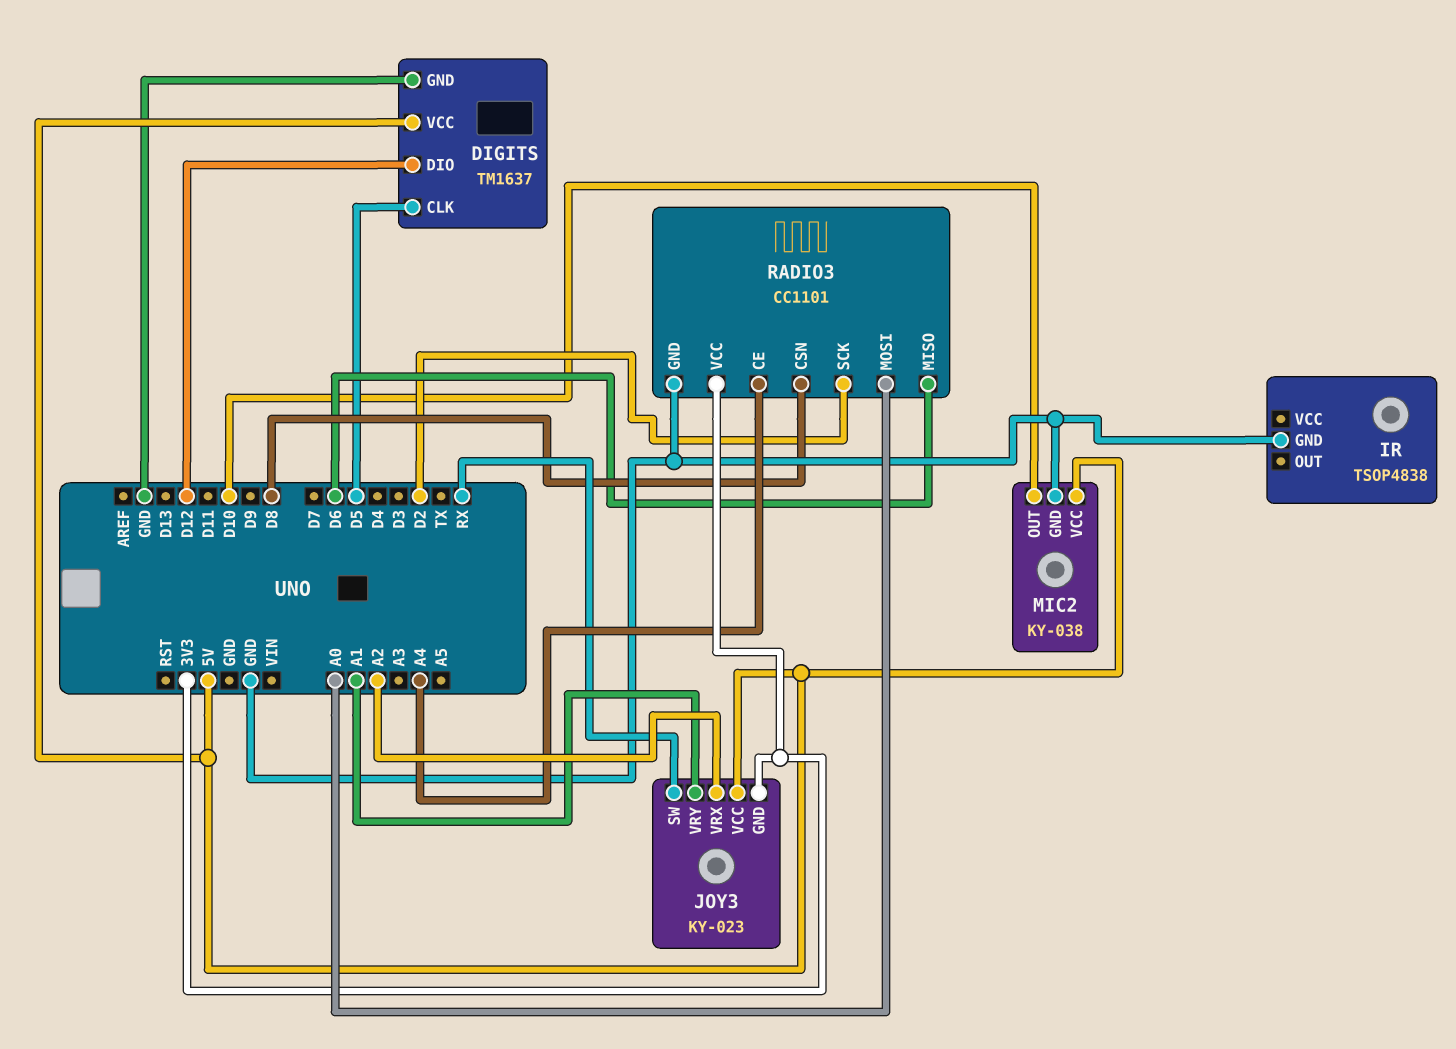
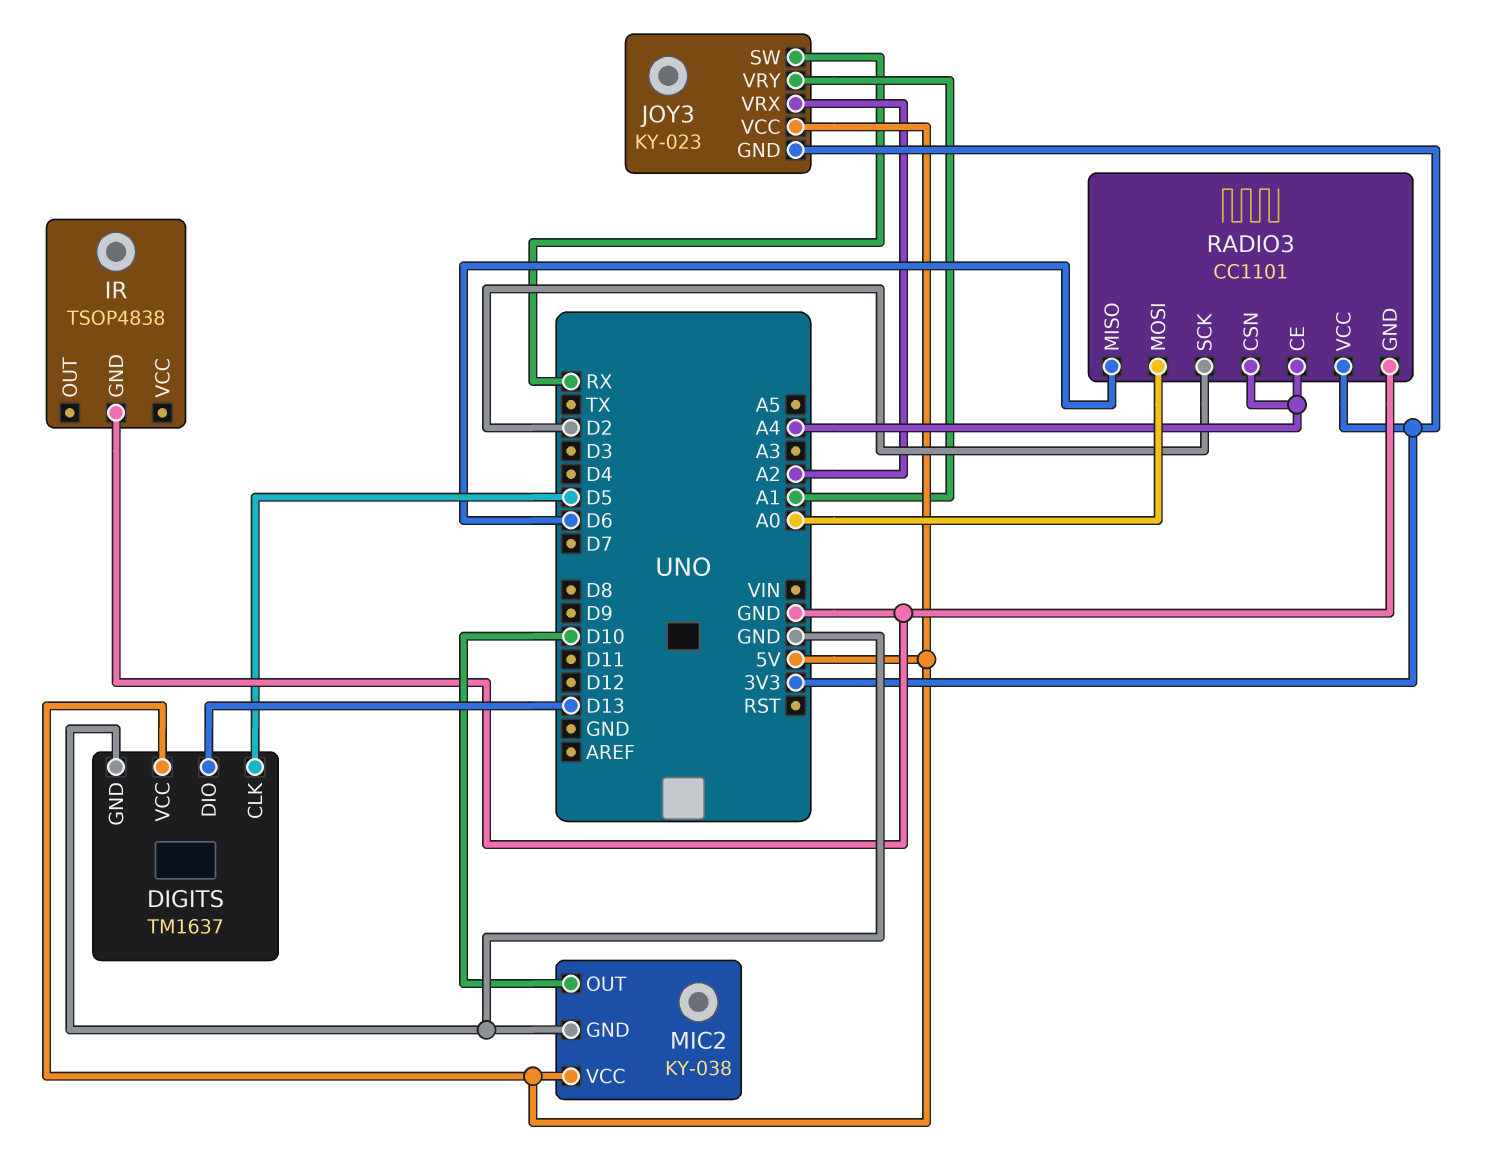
DIGITS pin DIO: D12 -> D13
RADIO3 pin CSN: D8 -> A4

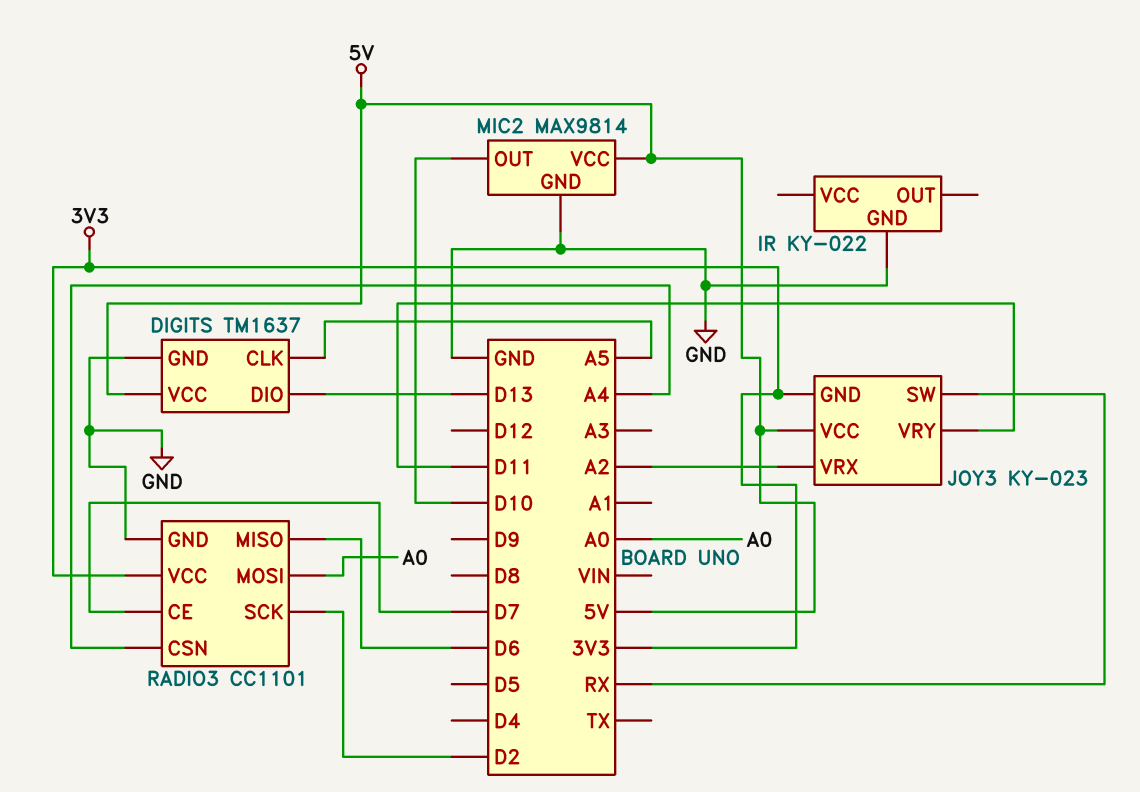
DIGITS pin CLK: D5 -> A5
IR: TSOP4838 -> KY-022
JOY3 pin VRY: A1 -> D11
MIC2: KY-038 -> MAX9814
RADIO3 pin CE: A4 -> D7

